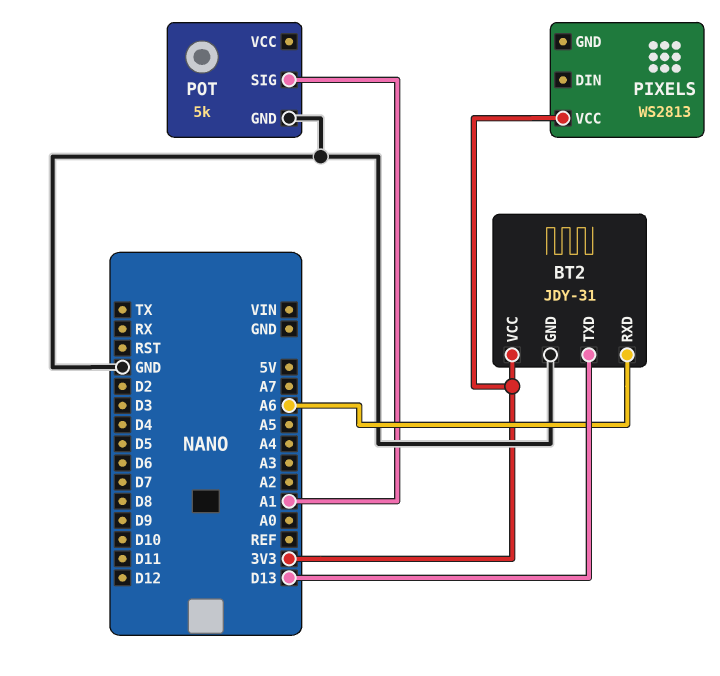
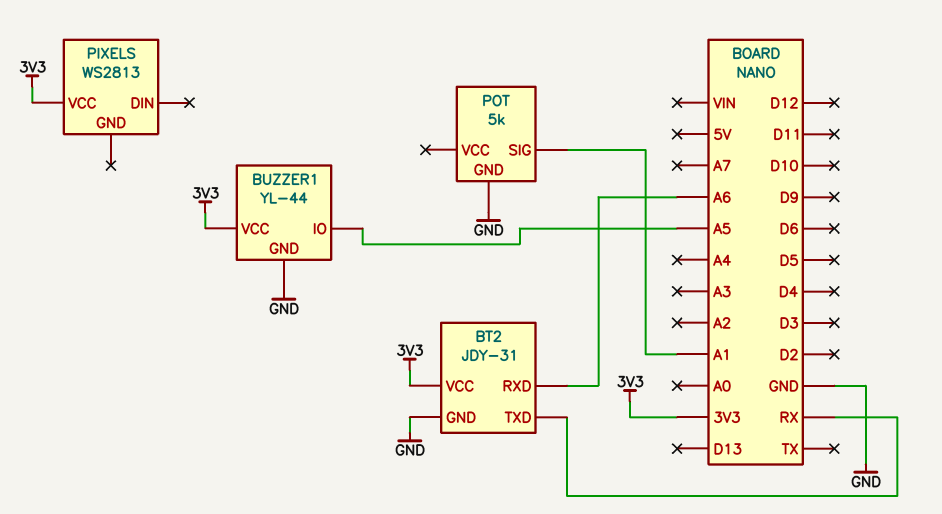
BT2 pin TXD: D13 -> RX
BUZZER1: none -> YL-44
BUZZER1 pin GND: none -> GND
BUZZER1 pin IO: none -> A5
BUZZER1 pin VCC: none -> 3V3

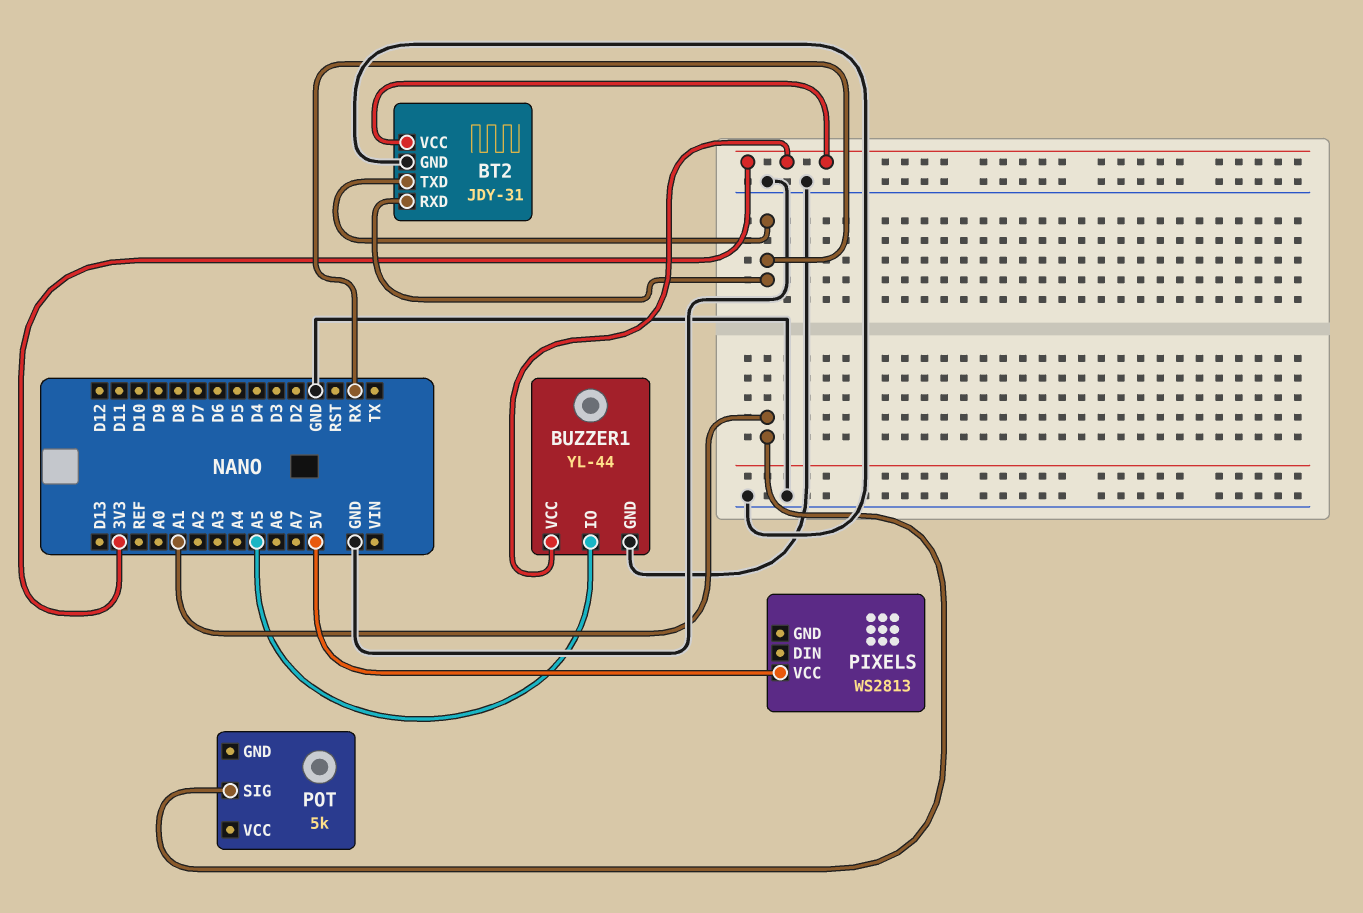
BT2 pin RXD: A6 -> RX
PIXELS pin VCC: 3V3 -> 5V
POT pin GND: GND -> none

